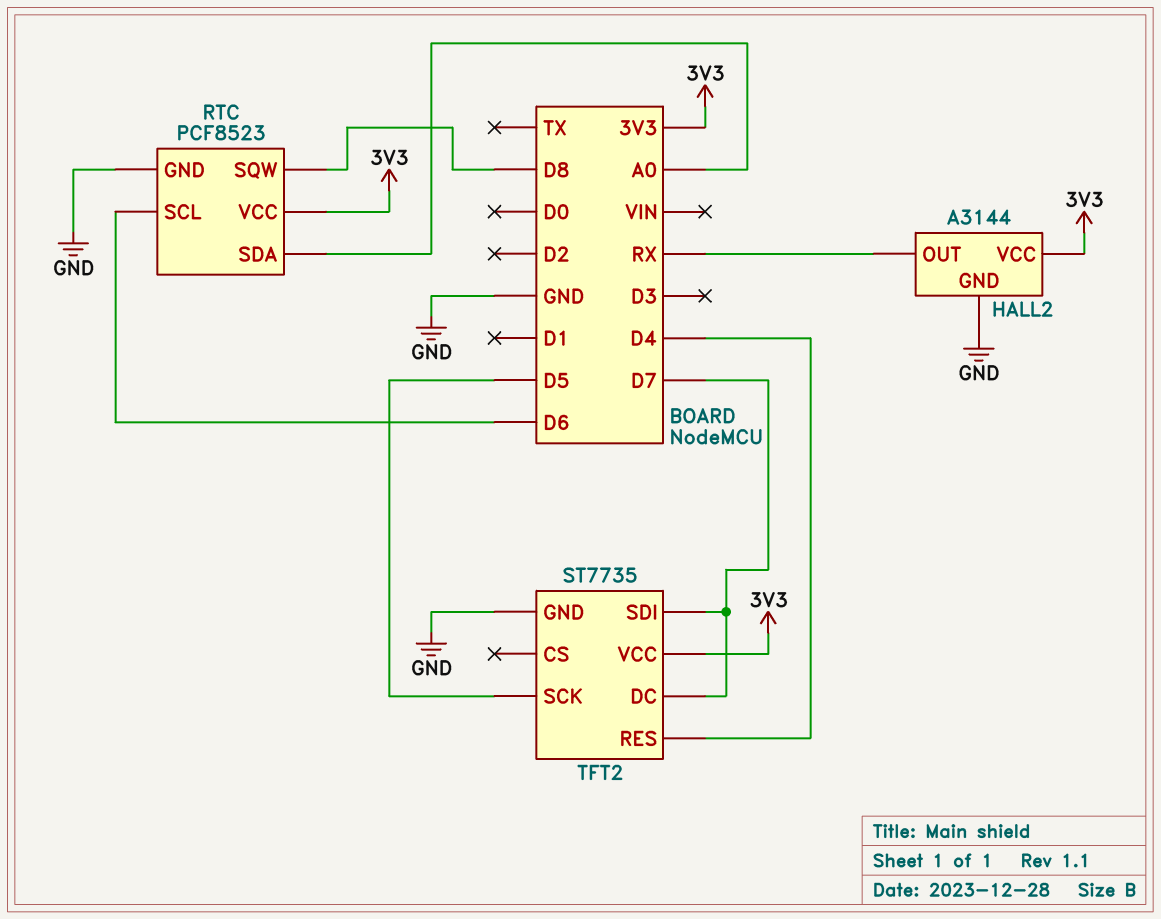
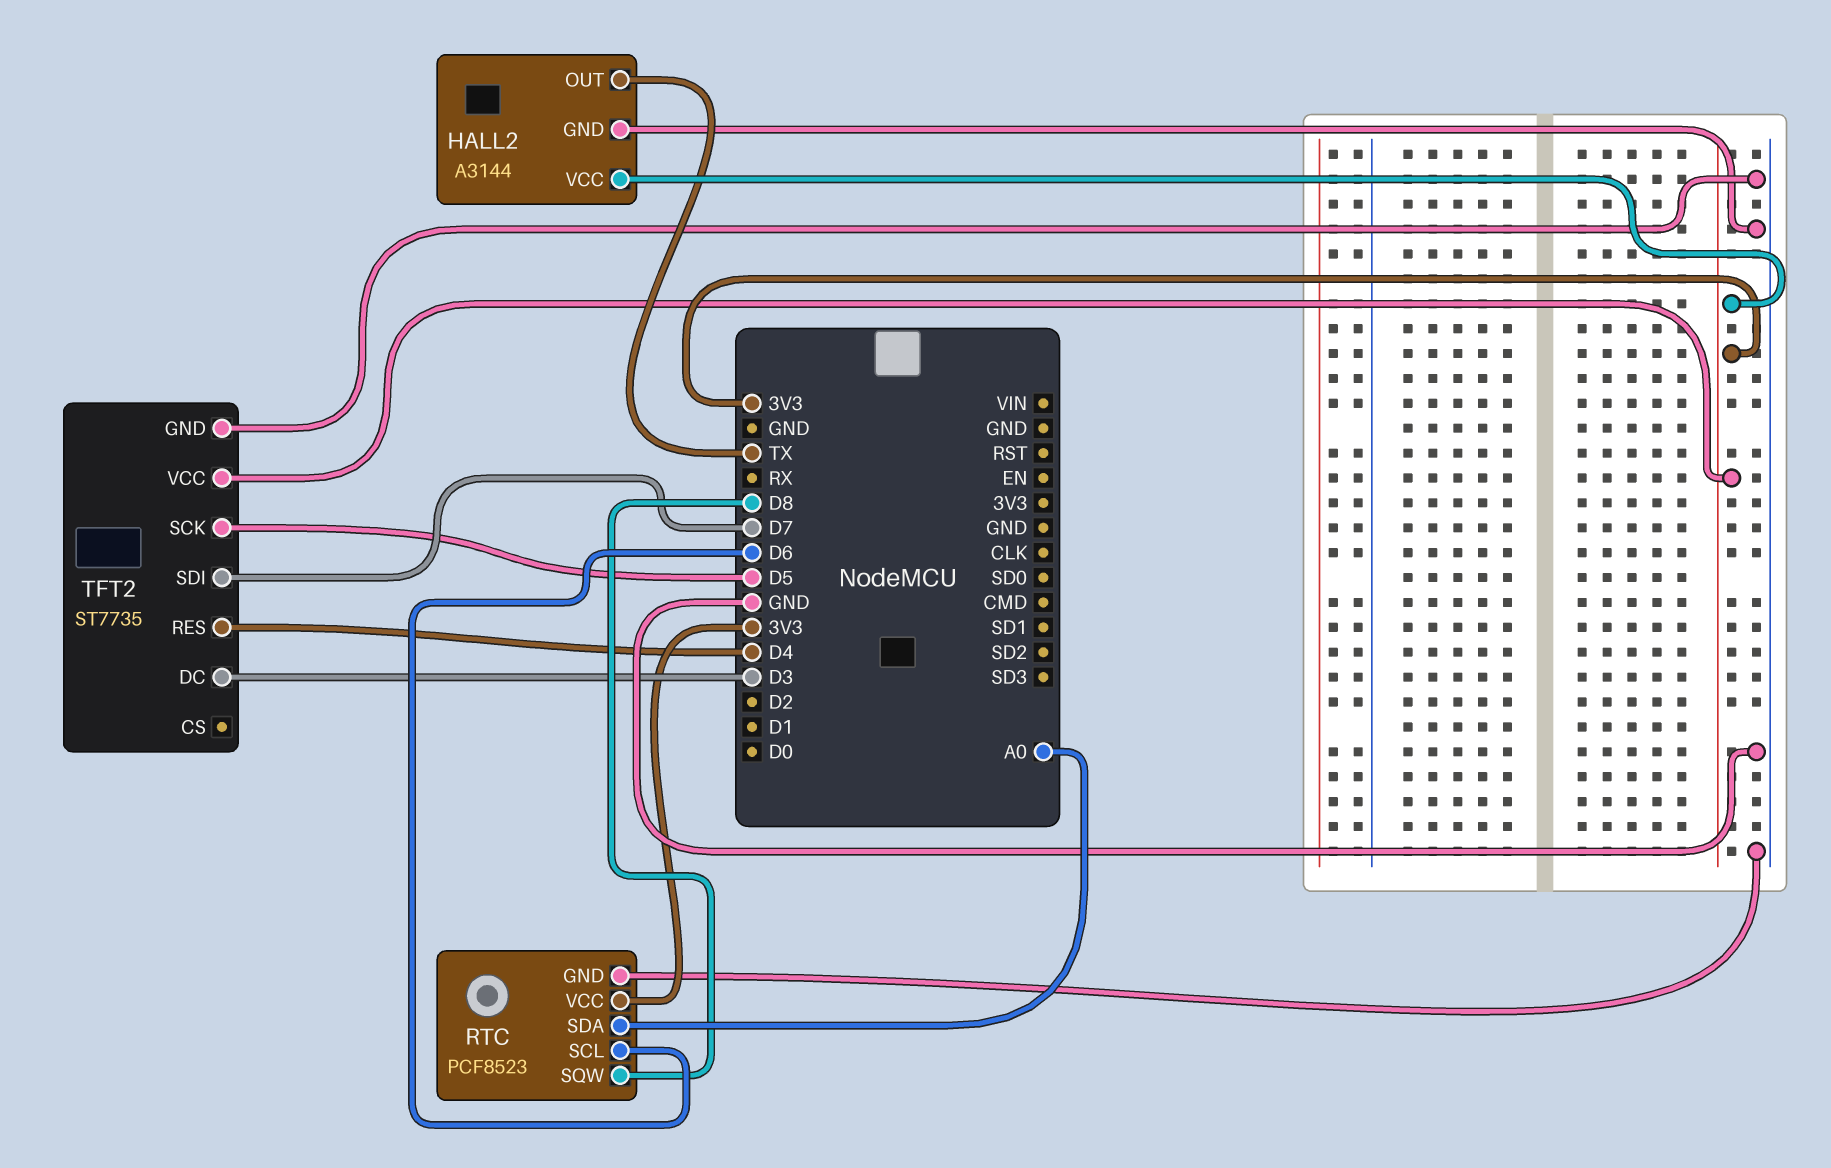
HALL2 pin OUT: RX -> TX
TFT2 pin DC: D7 -> D3

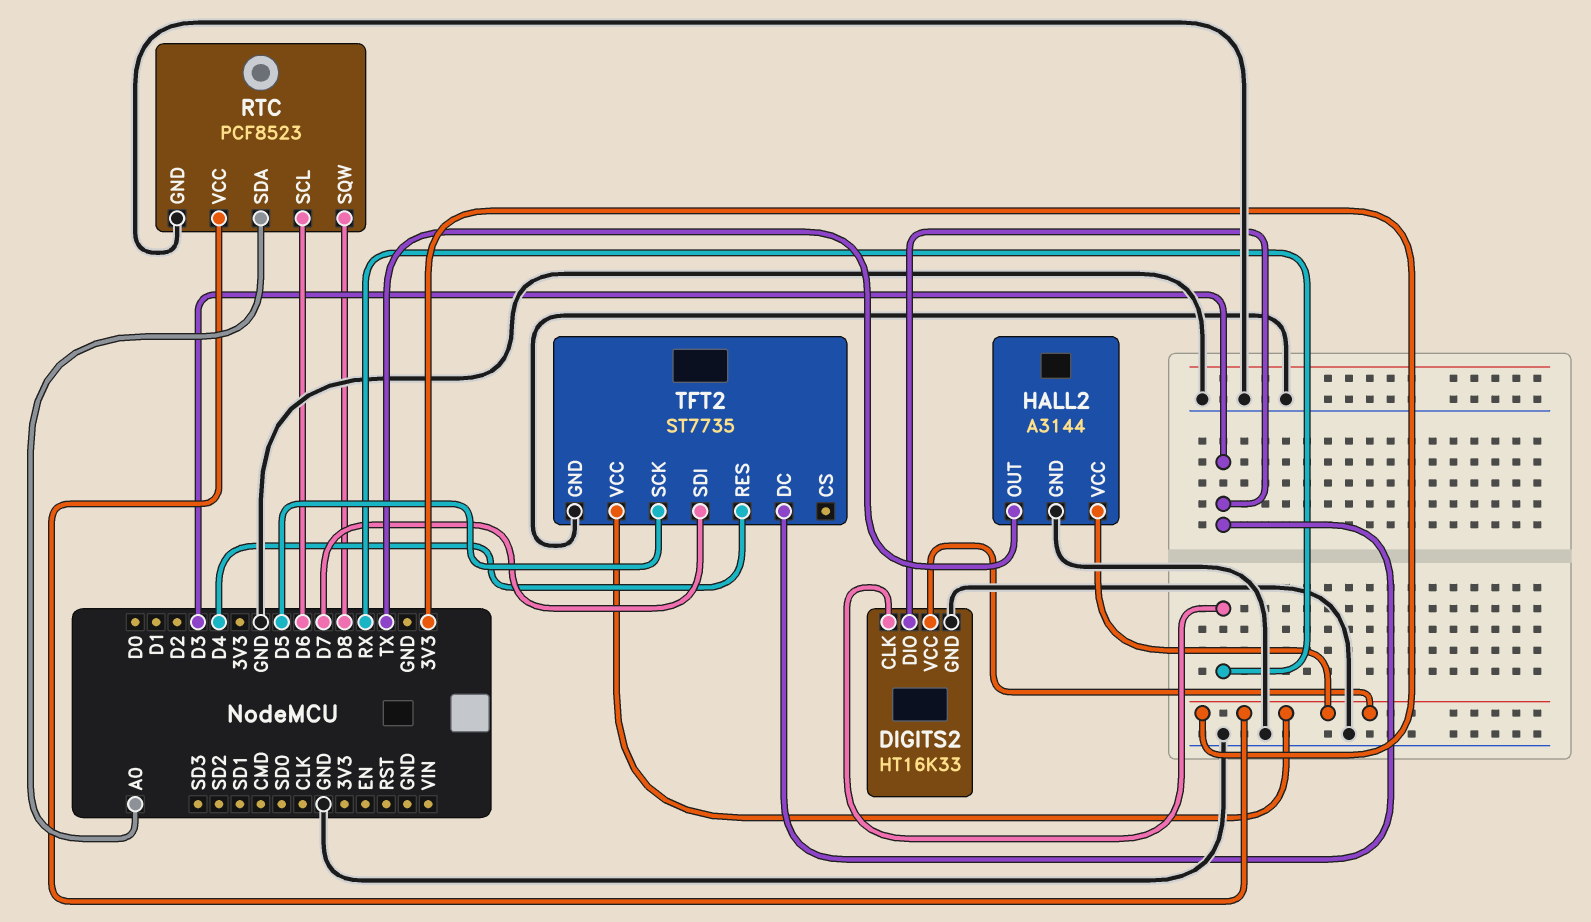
DIGITS2: none -> HT16K33
DIGITS2 pin CLK: none -> RX
DIGITS2 pin DIO: none -> D3
DIGITS2 pin GND: none -> GND
DIGITS2 pin VCC: none -> 3V3

